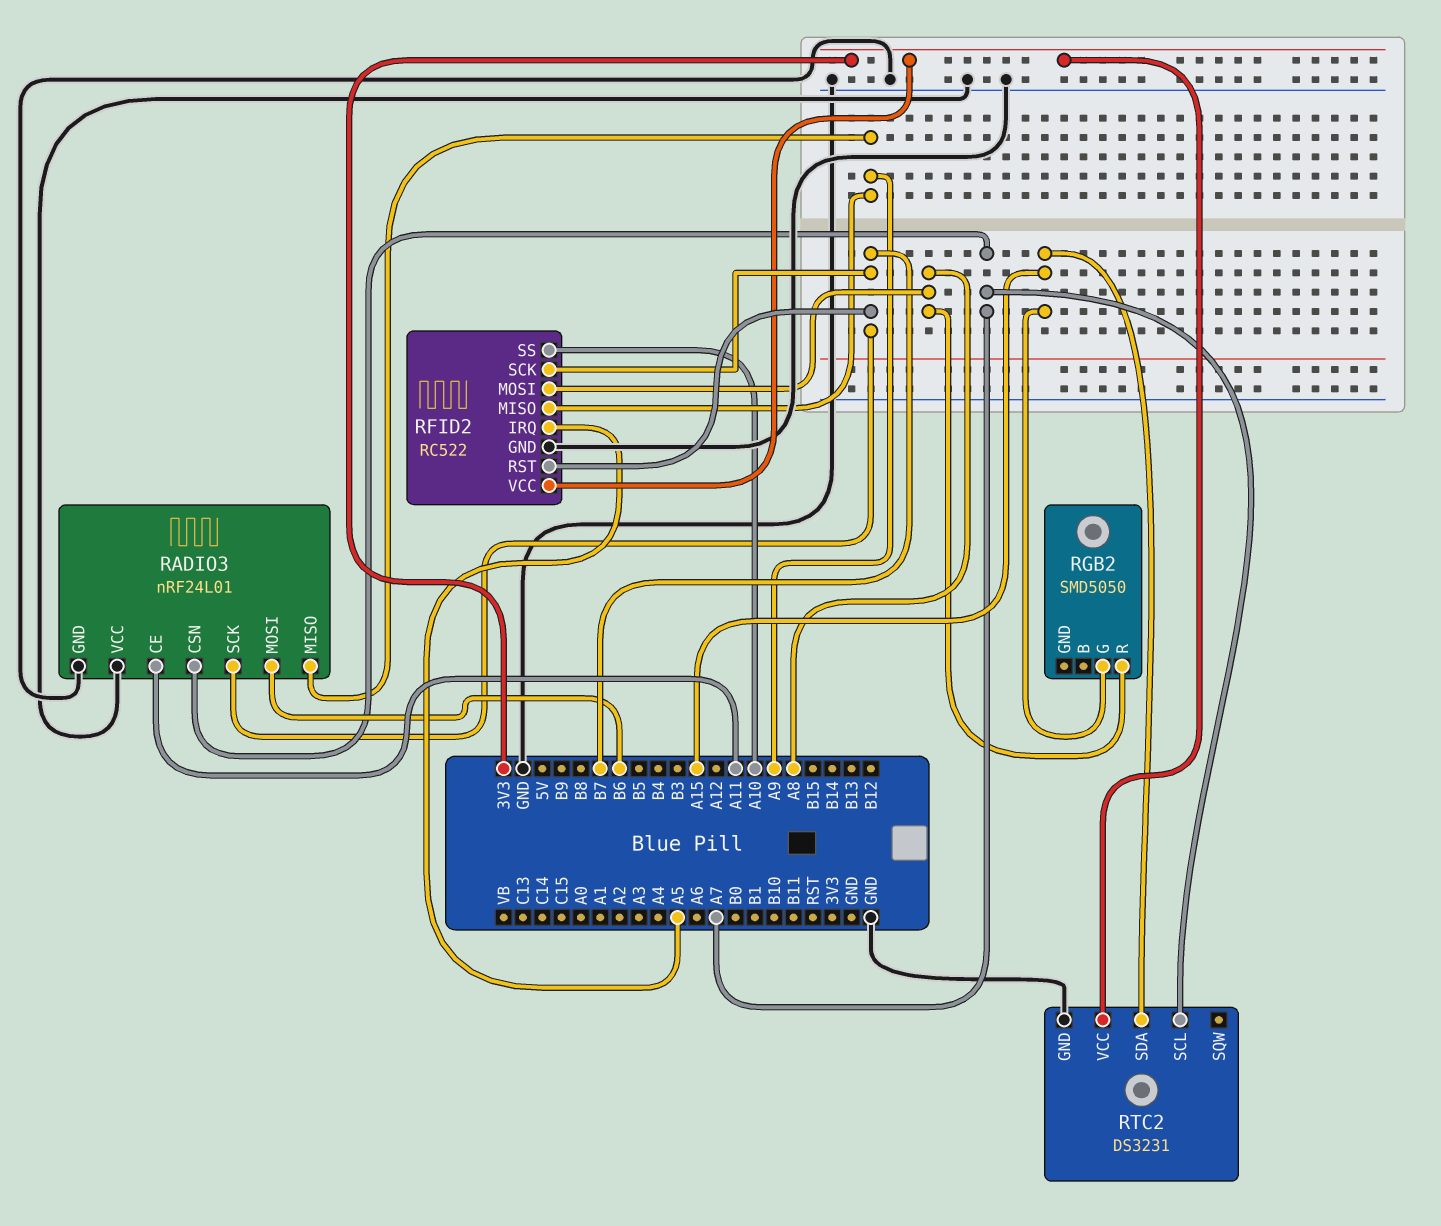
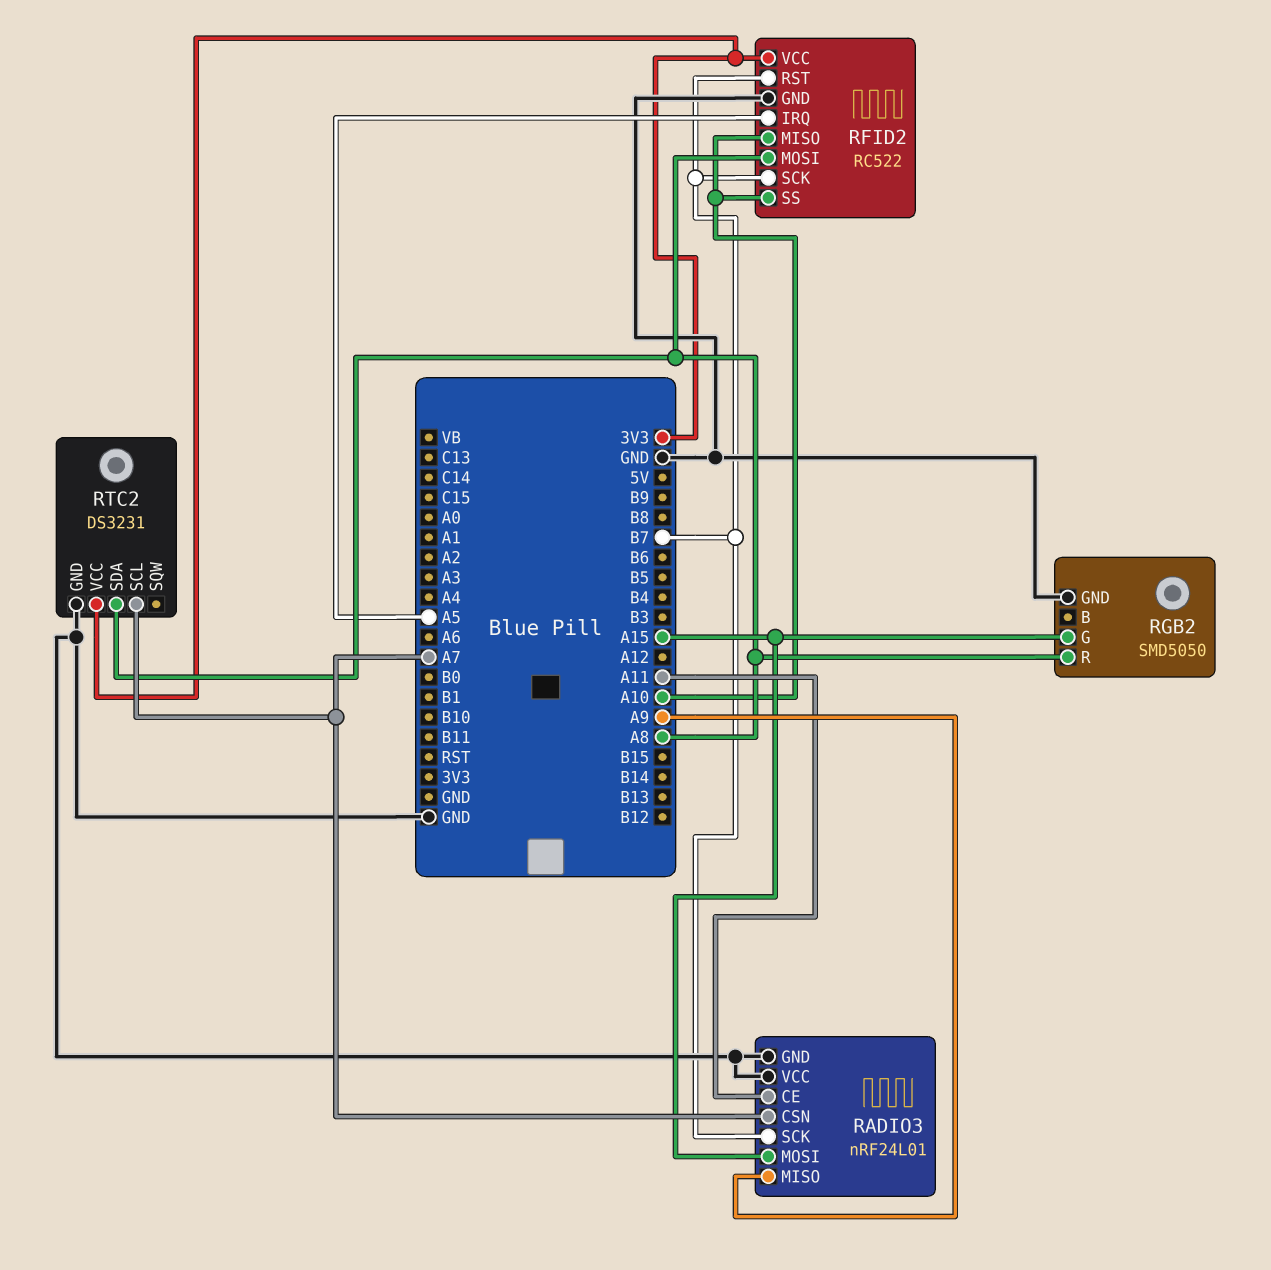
RADIO3 pin MOSI: B6 -> A15
RFID2 pin MISO: A9 -> A10
RGB2 pin GND: none -> GND
RTC2 pin SDA: A15 -> A8

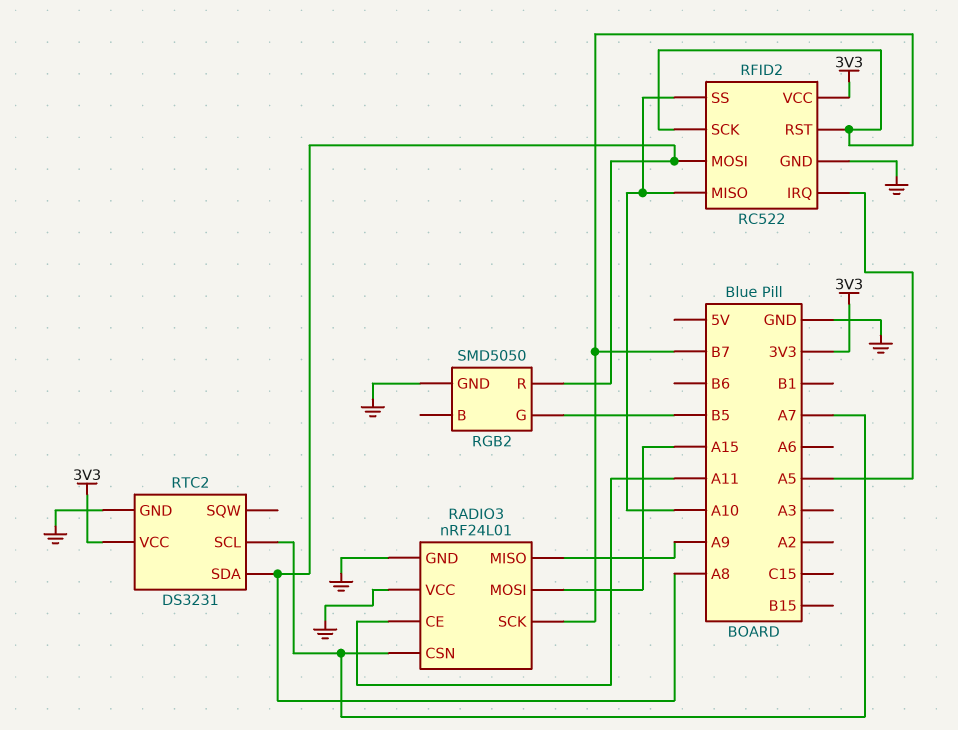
RGB2 pin G: A15 -> B5

